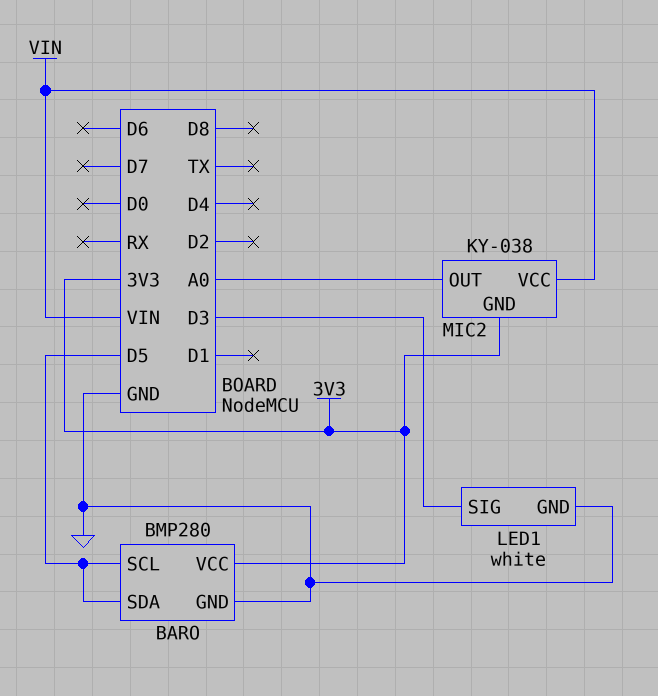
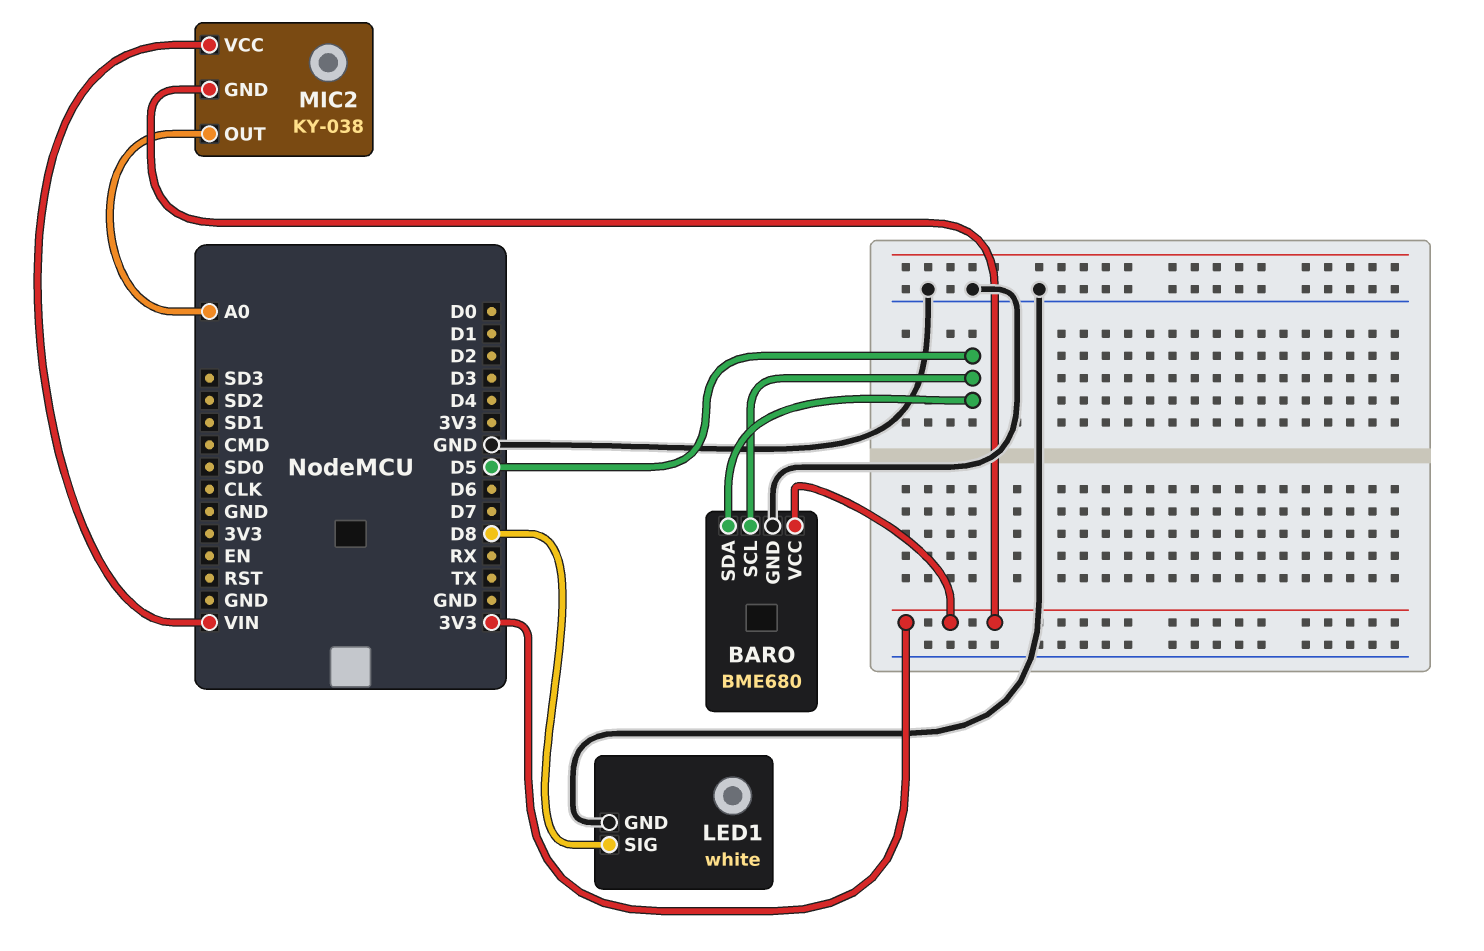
BARO: BMP280 -> BME680
LED1 pin SIG: D3 -> D8

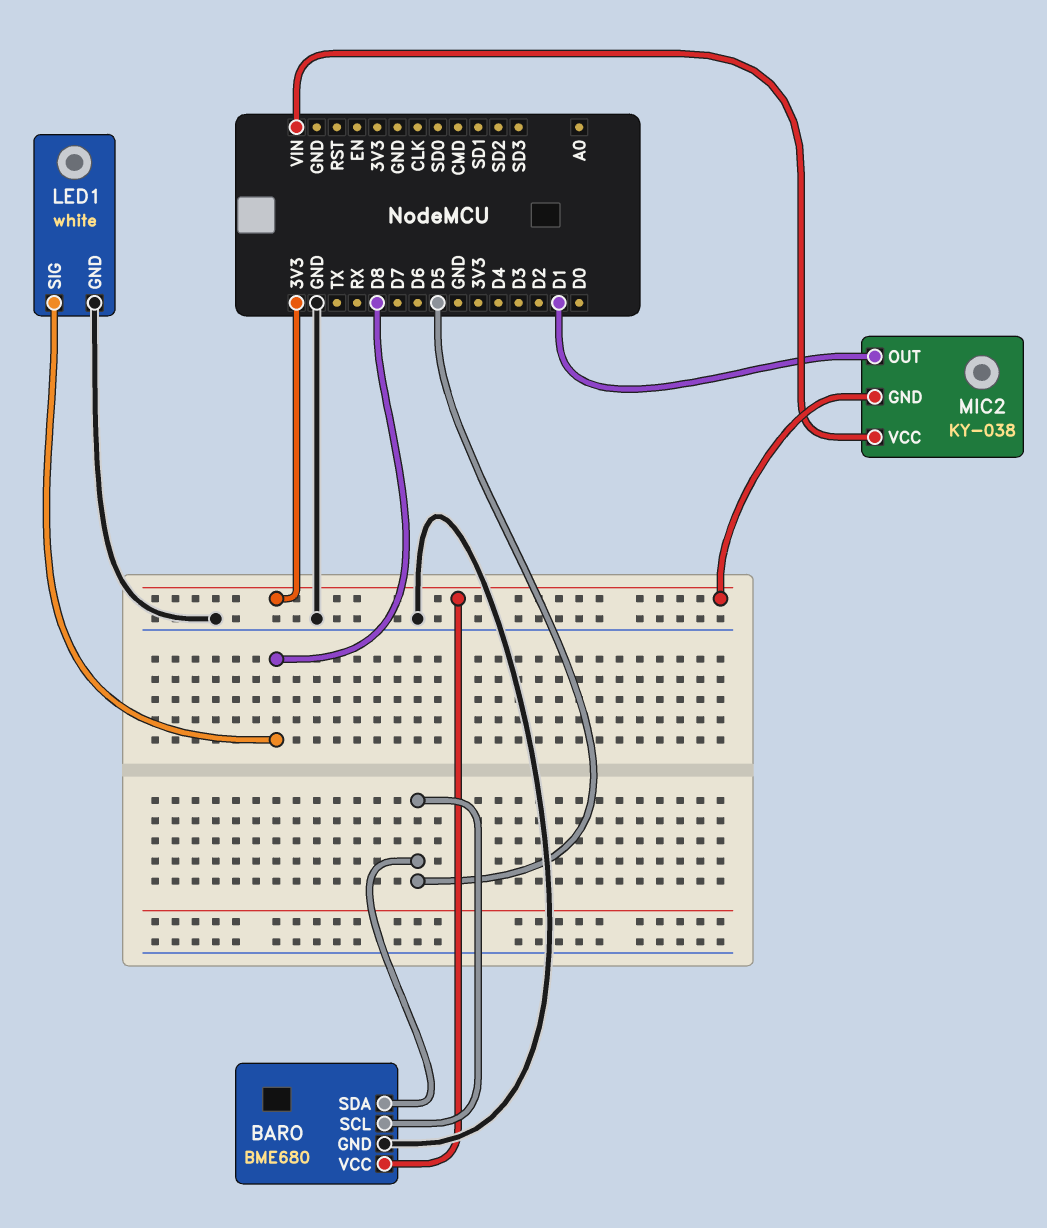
MIC2 pin OUT: A0 -> D1

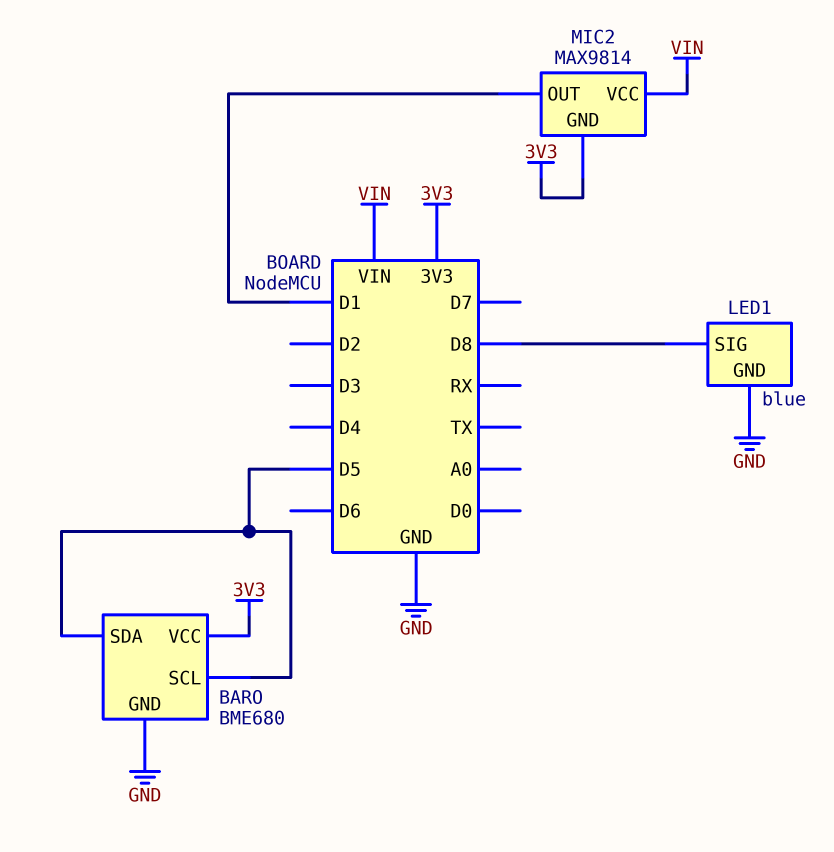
LED1: white -> blue
MIC2: KY-038 -> MAX9814

